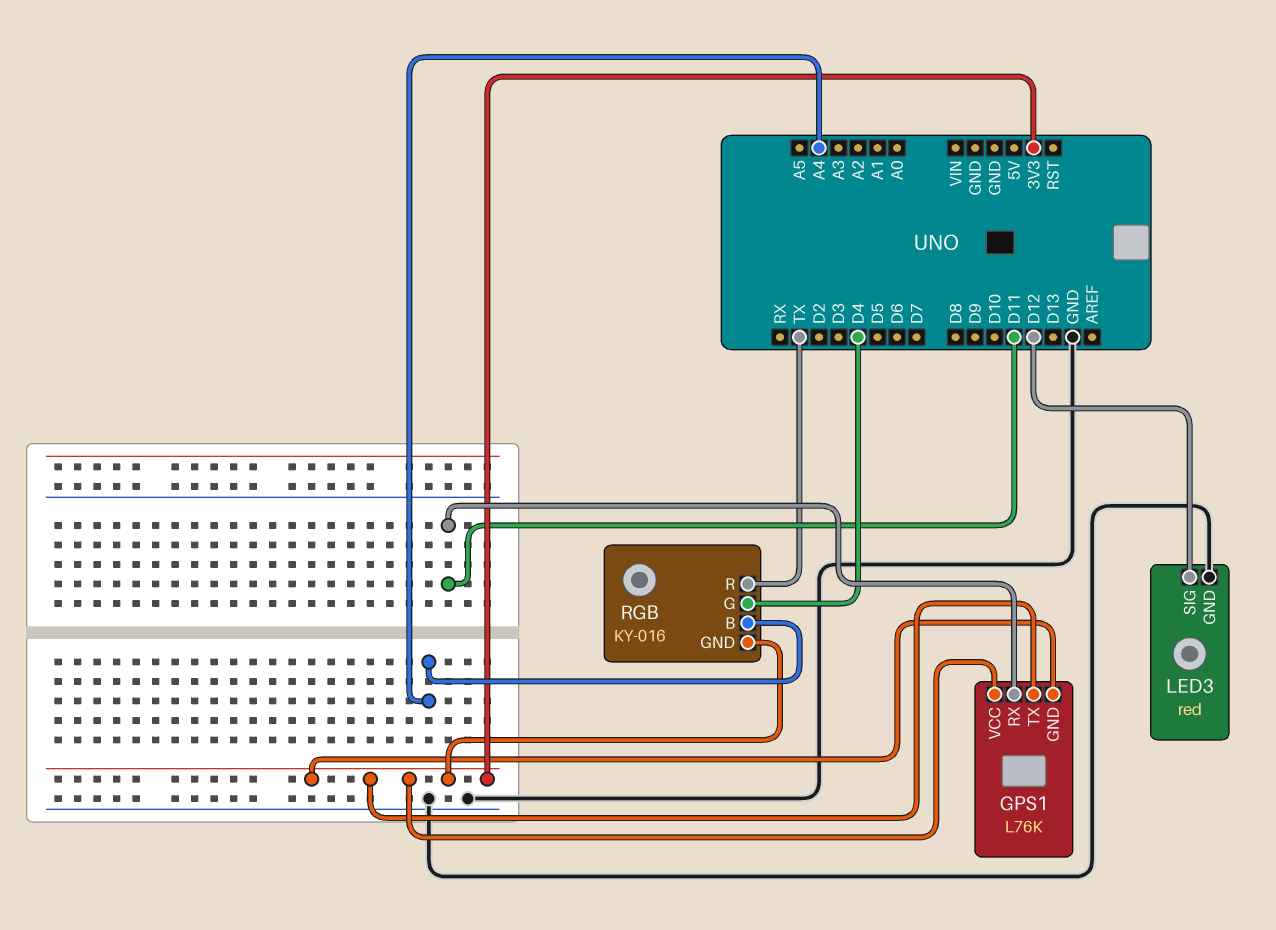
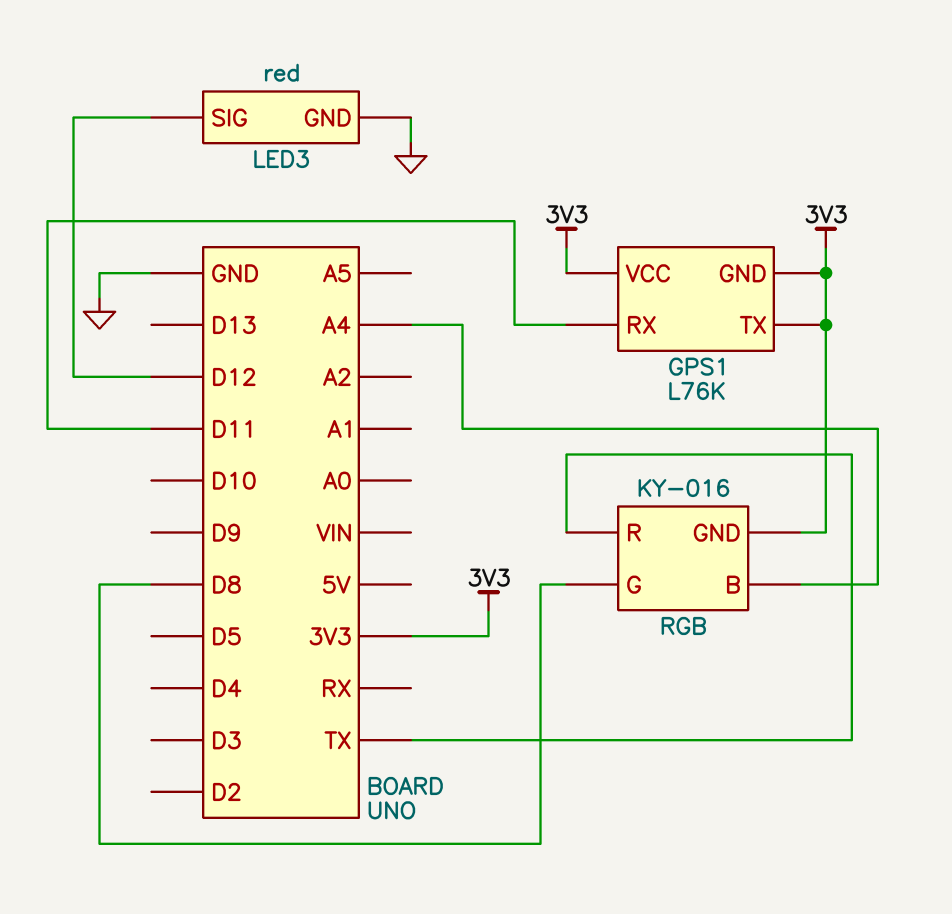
RGB pin G: D4 -> D8

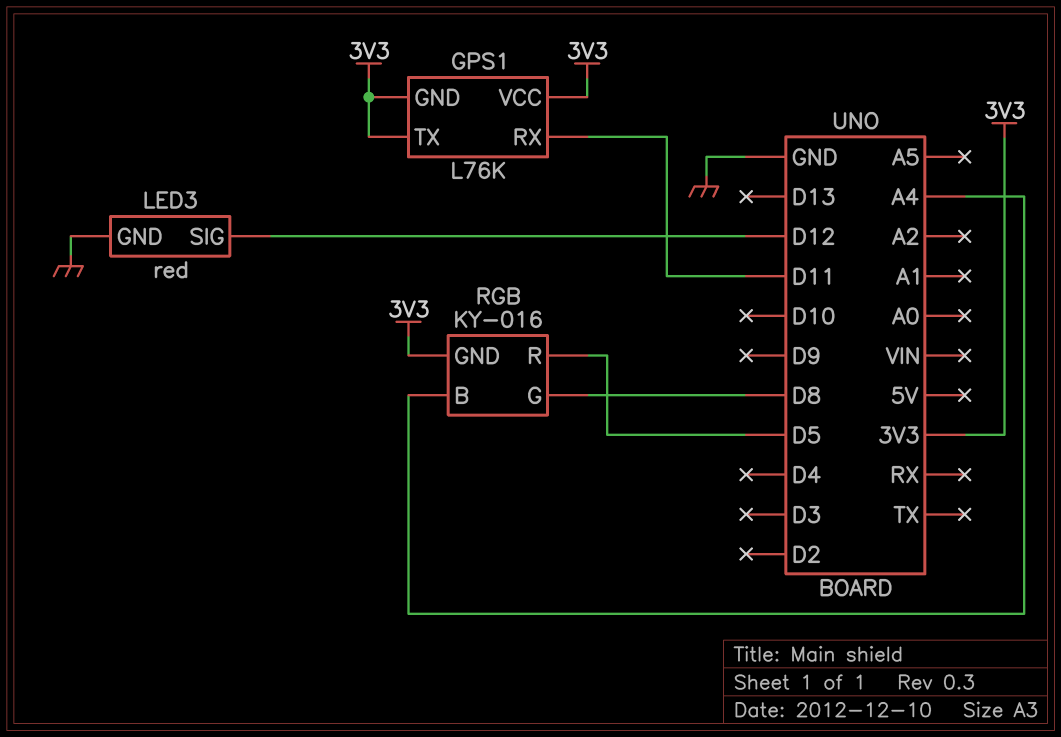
RGB pin R: TX -> D5

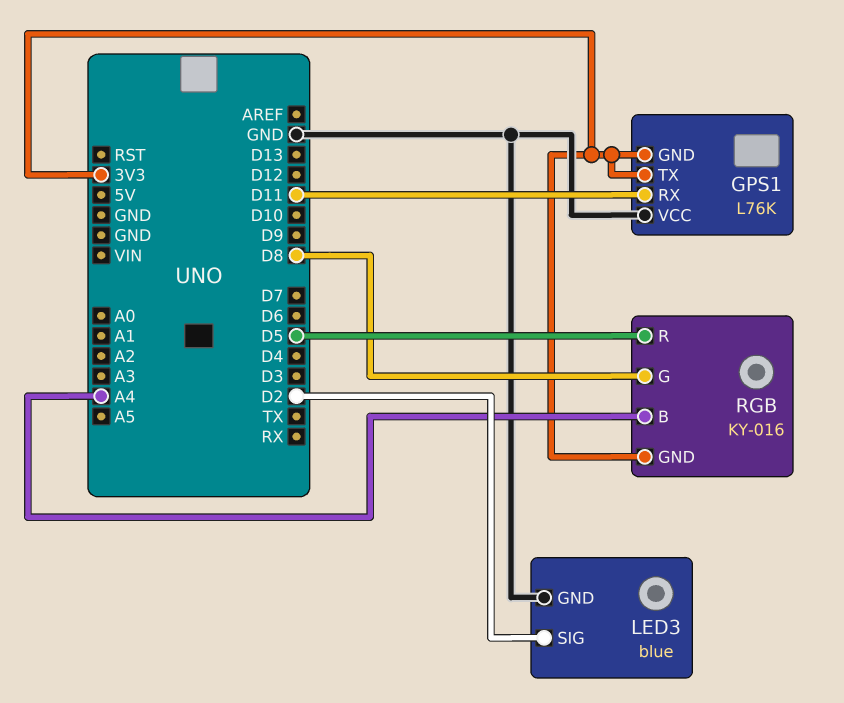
GPS1 pin VCC: 3V3 -> GND
LED3: red -> blue
LED3 pin SIG: D12 -> D2

